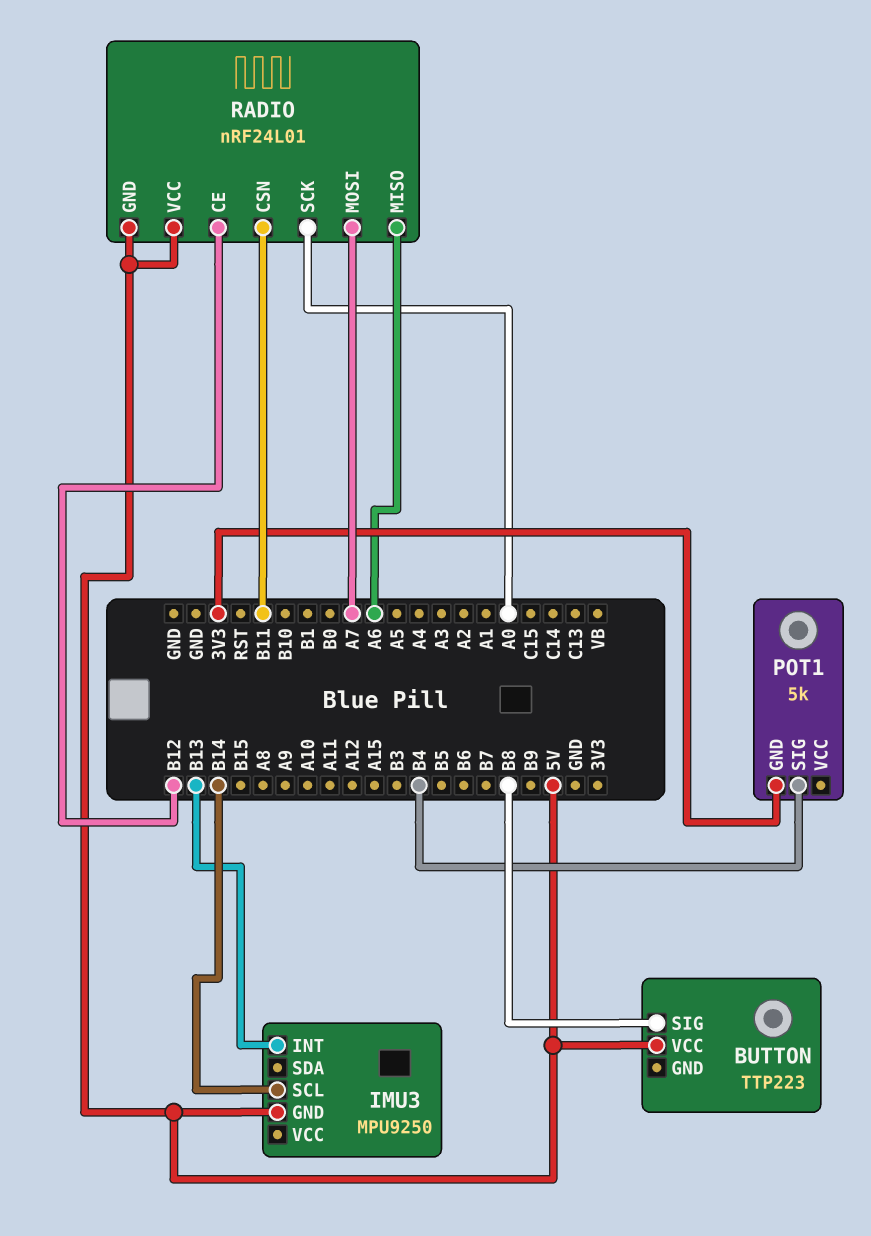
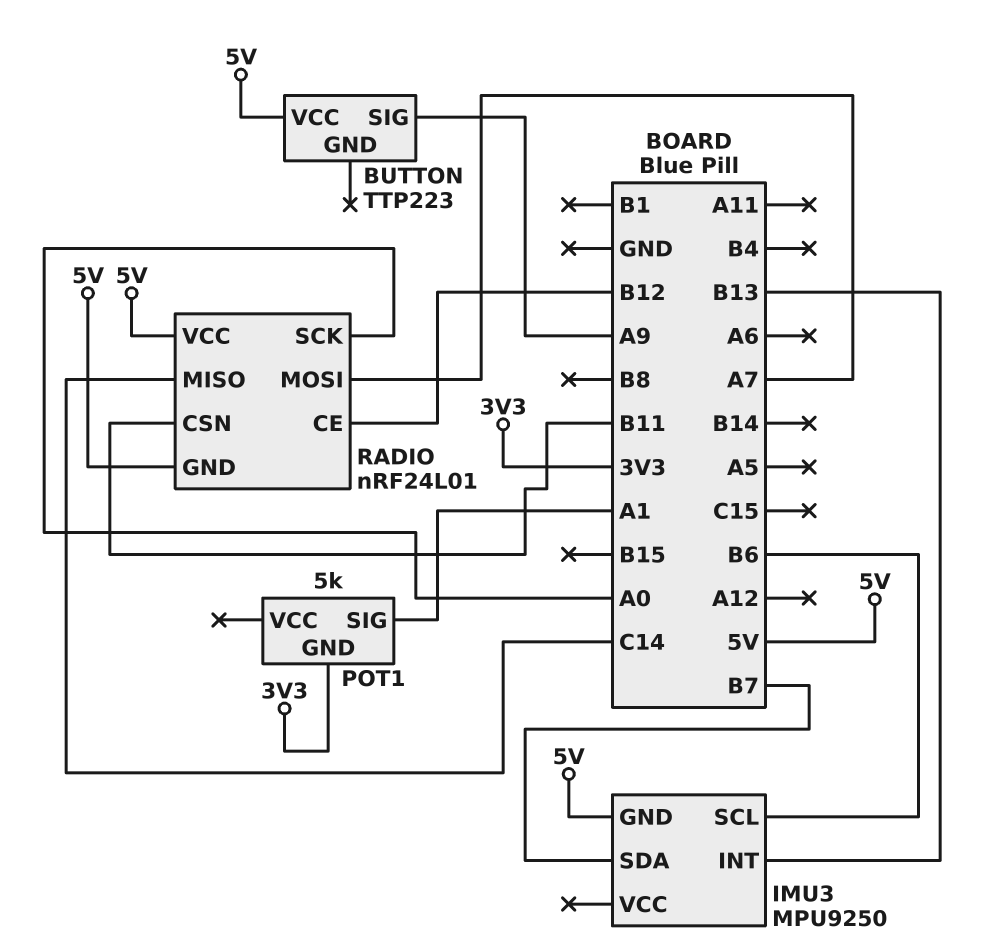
BUTTON pin SIG: B8 -> A9
IMU3 pin SCL: B14 -> B6
IMU3 pin SDA: none -> B7
POT1 pin SIG: B4 -> A1
RADIO pin MISO: A6 -> C14

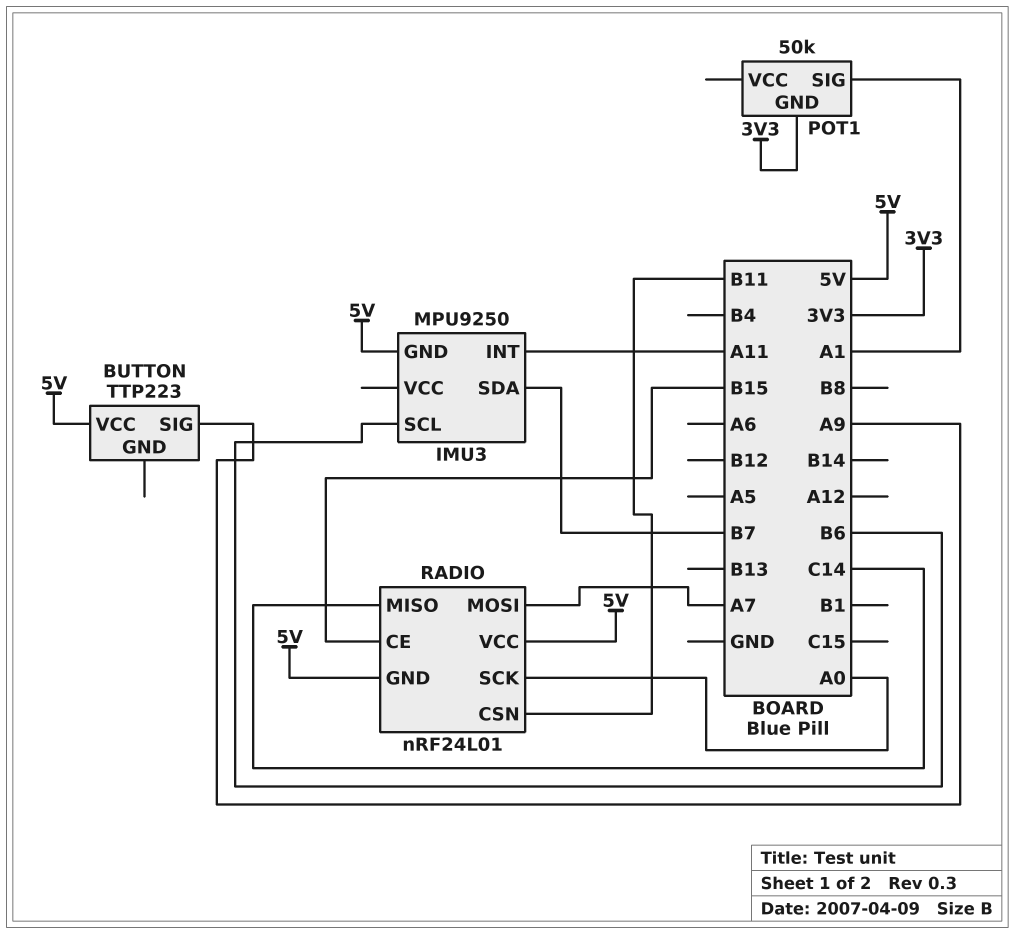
IMU3 pin INT: B13 -> A11
POT1: 5k -> 50k
RADIO pin CE: B12 -> B15

